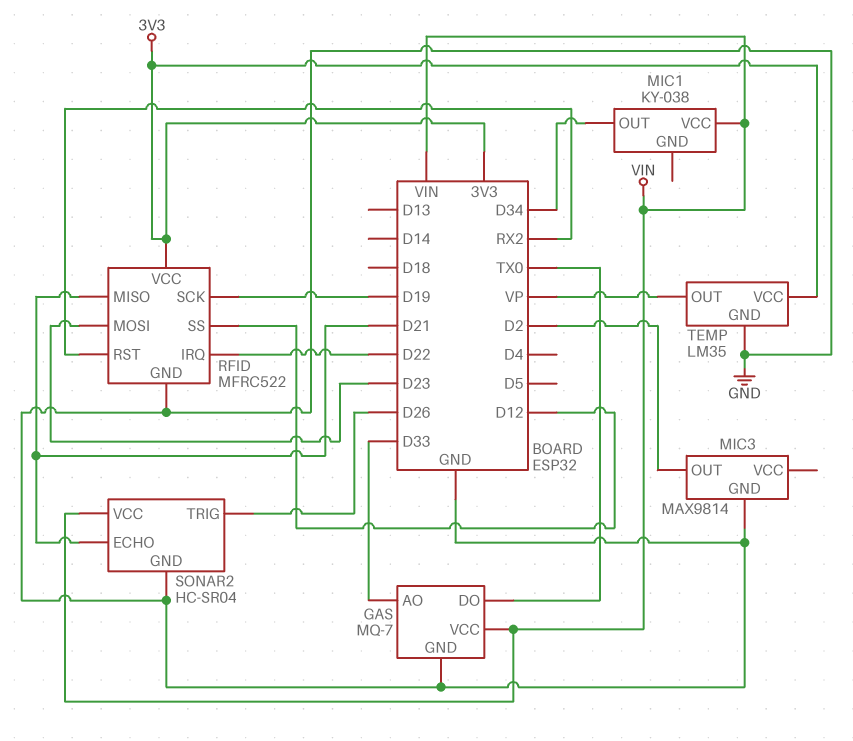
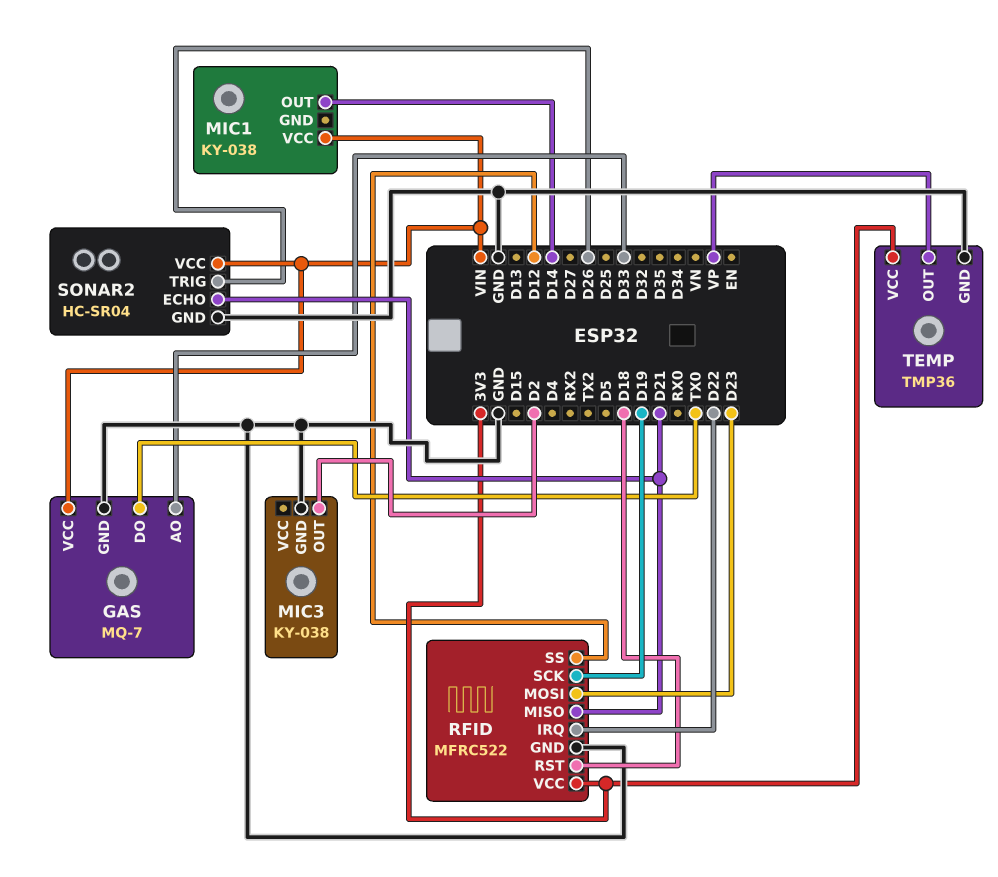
MIC1 pin OUT: D34 -> D14
MIC3: MAX9814 -> KY-038
RFID pin RST: RX2 -> D18
TEMP: LM35 -> TMP36

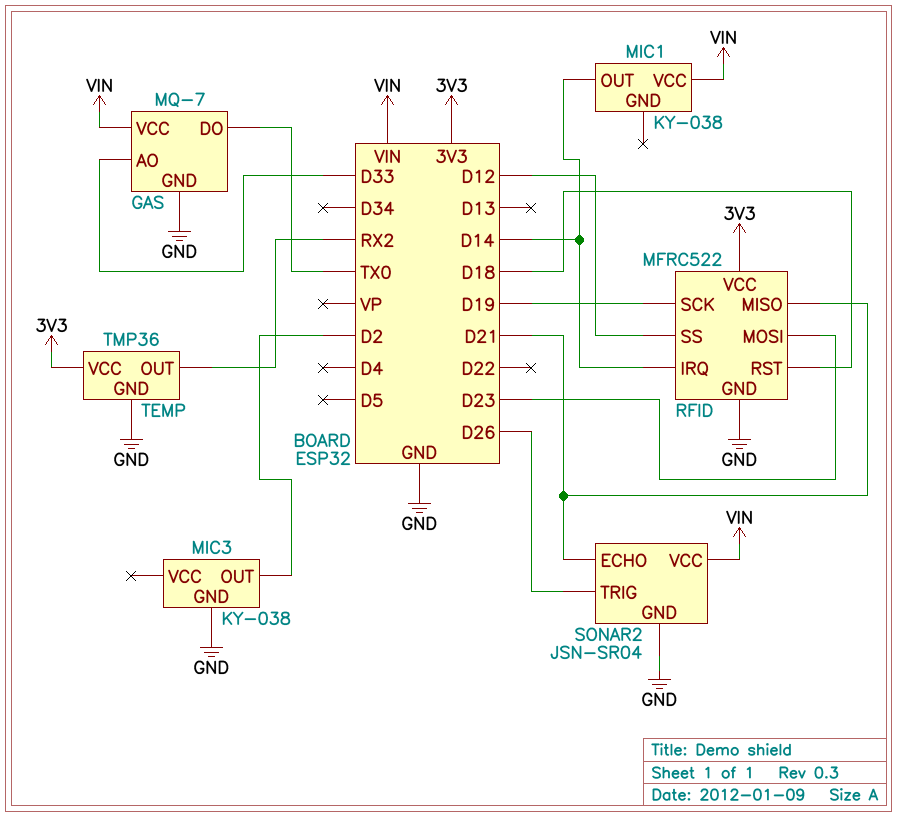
RFID pin IRQ: D22 -> D14
SONAR2: HC-SR04 -> JSN-SR04
TEMP pin OUT: VP -> RX2

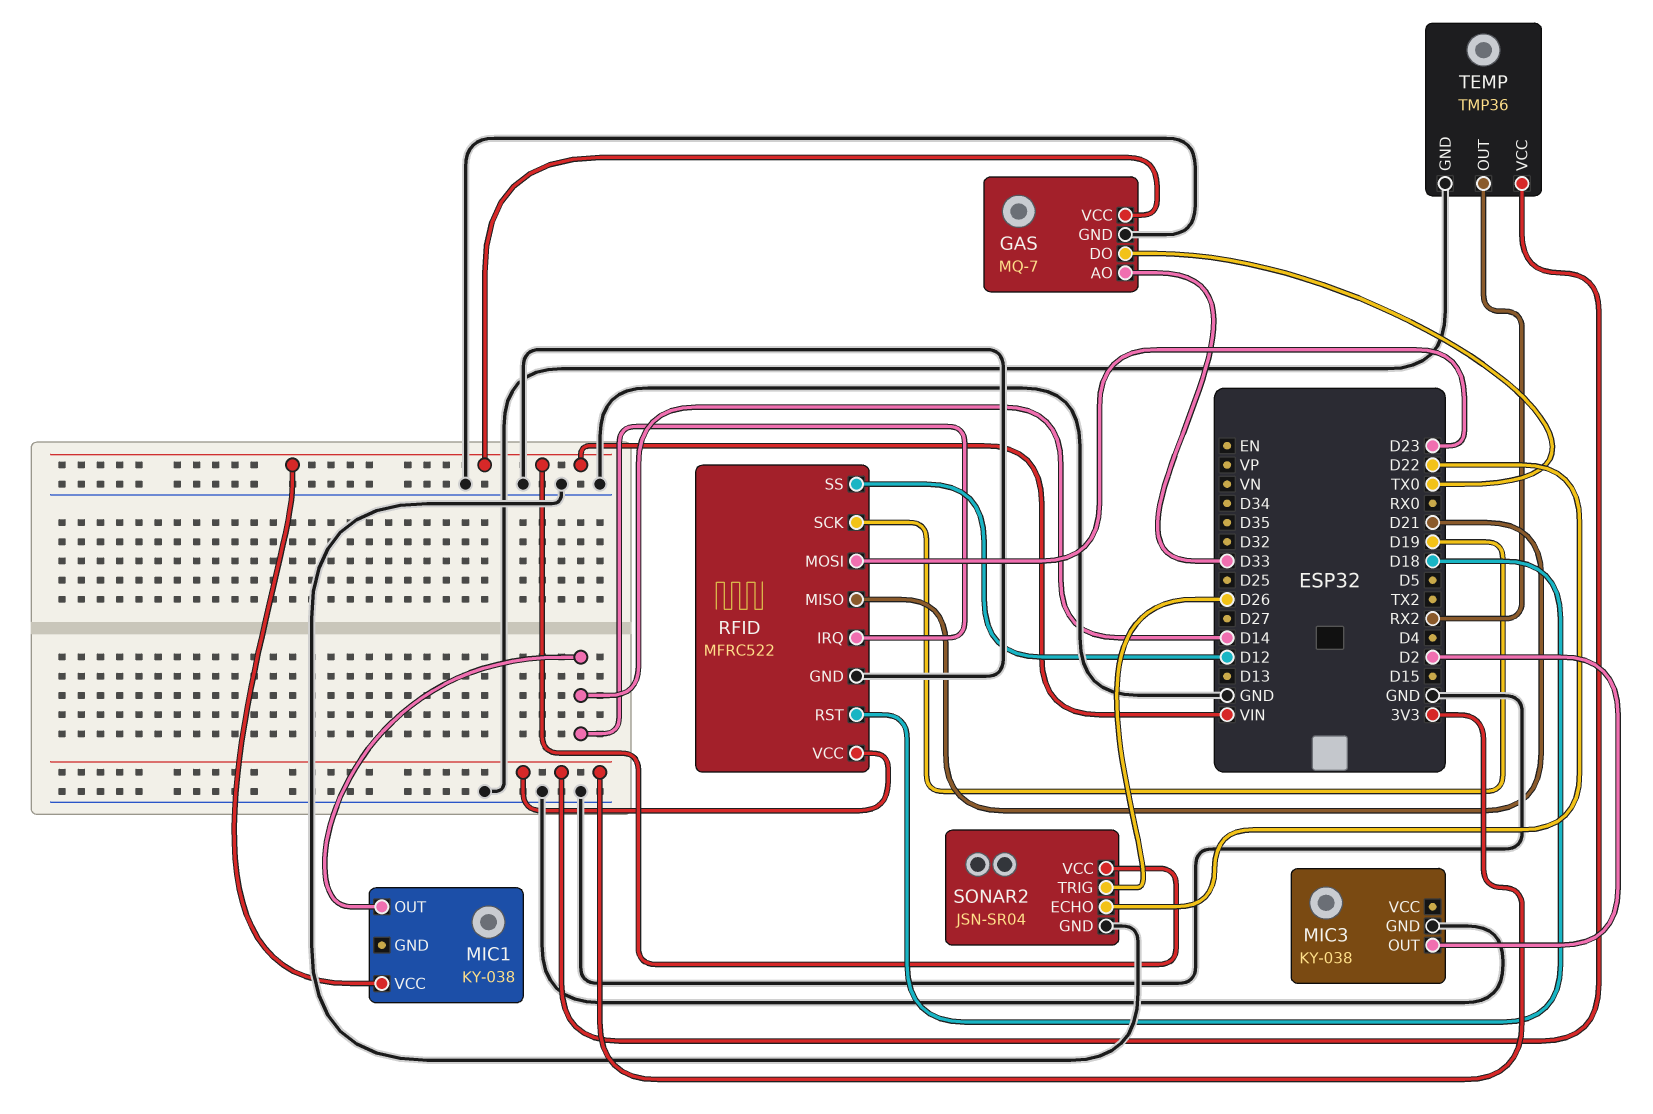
SONAR2 pin ECHO: D21 -> D22

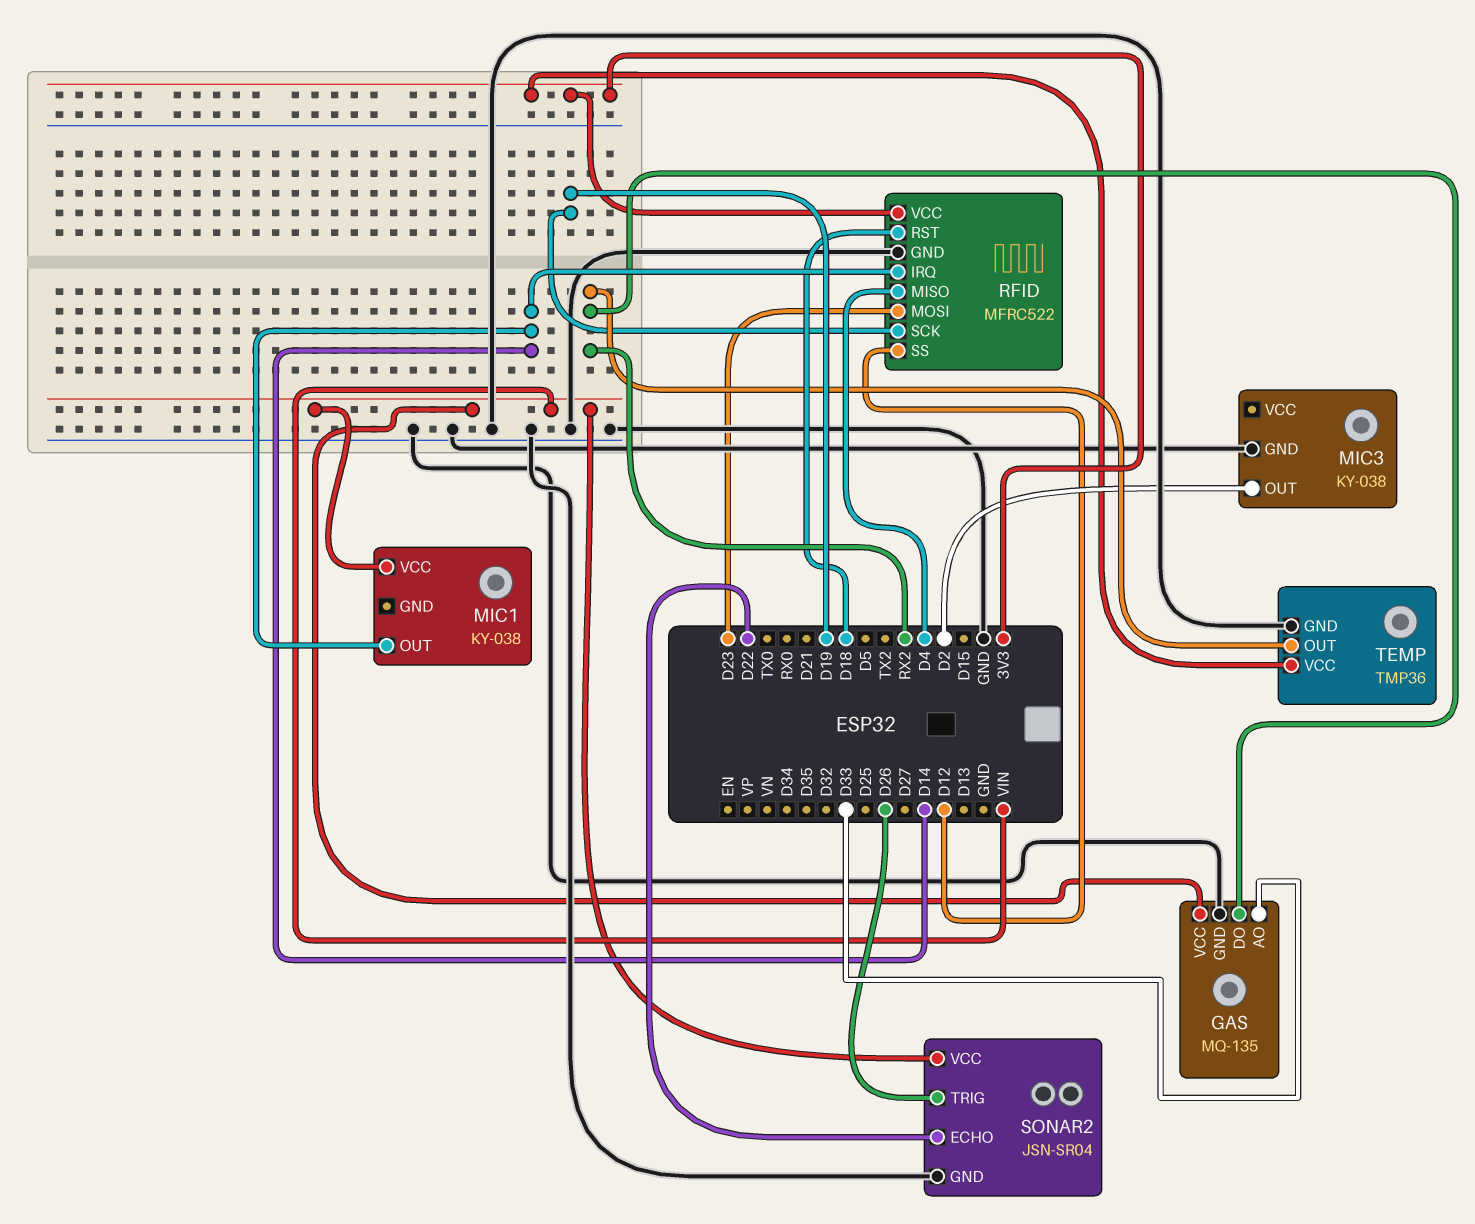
GAS: MQ-7 -> MQ-135
GAS pin DO: TX0 -> RX2
RFID pin MISO: D21 -> D4

